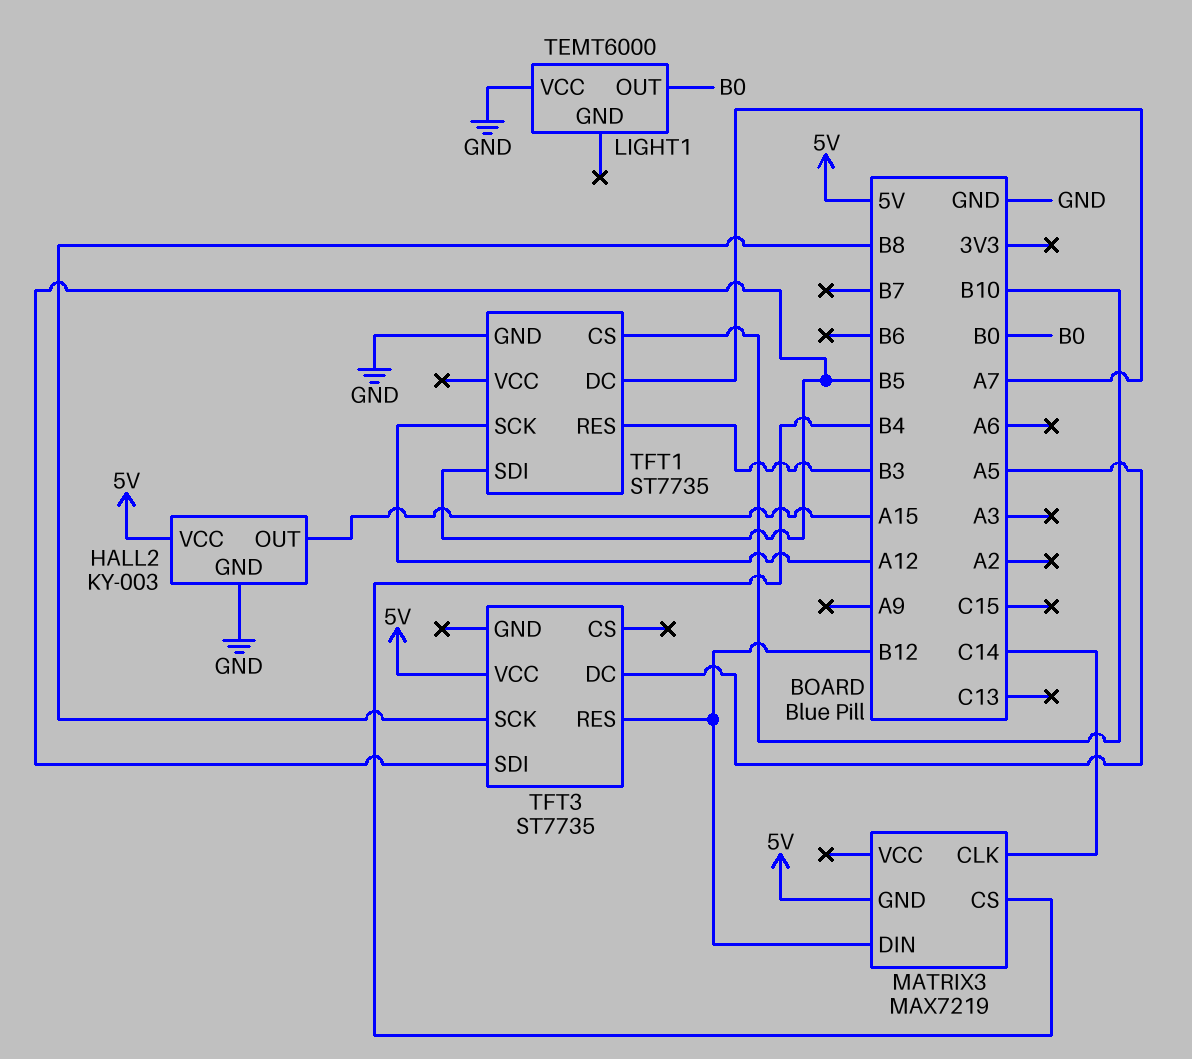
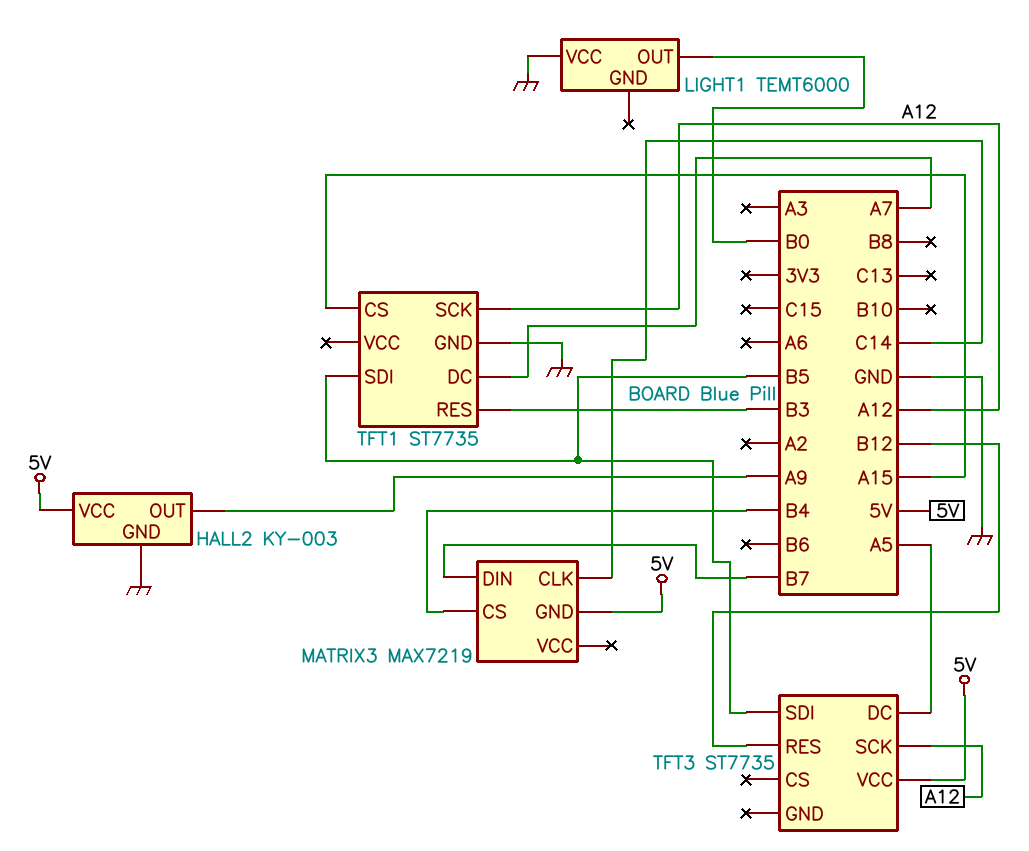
HALL2 pin OUT: A15 -> A9
MATRIX3 pin DIN: B12 -> B7
TFT1 pin CS: B10 -> A15
TFT3 pin SCK: B8 -> A12

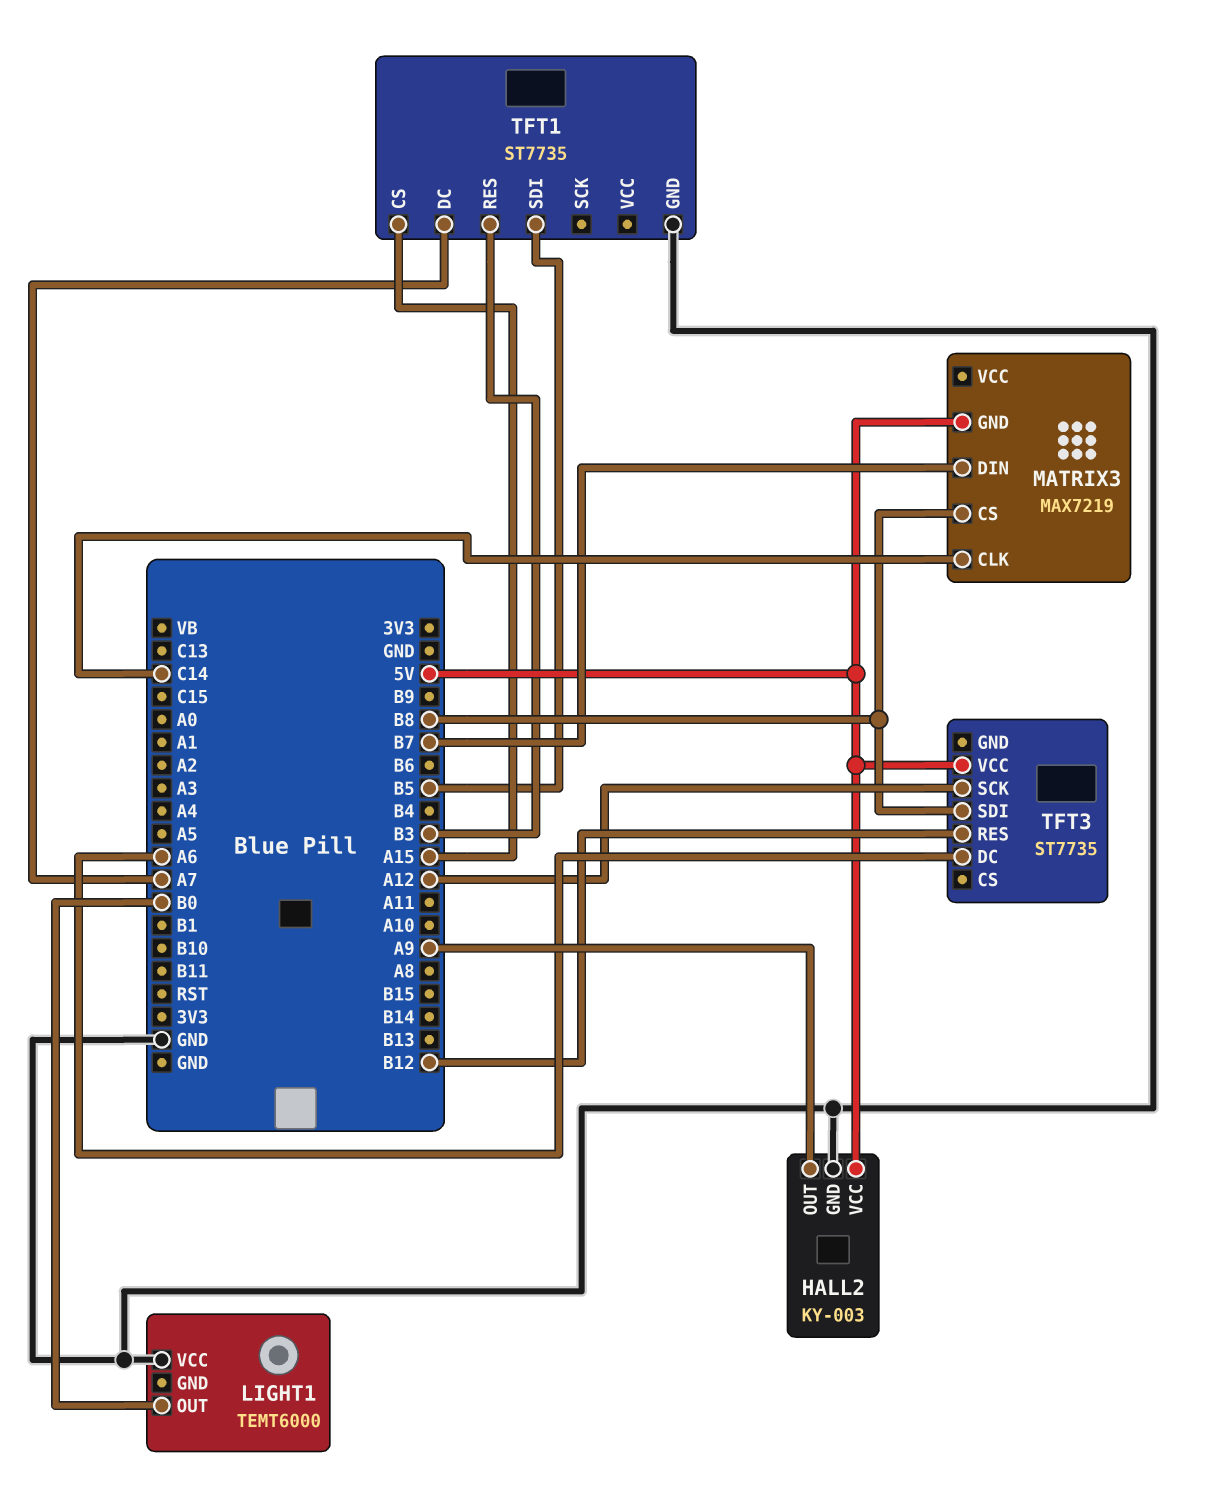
MATRIX3 pin CS: B4 -> B8
TFT1 pin SCK: A12 -> none
TFT3 pin DC: A5 -> A6
TFT3 pin SDI: B5 -> B8

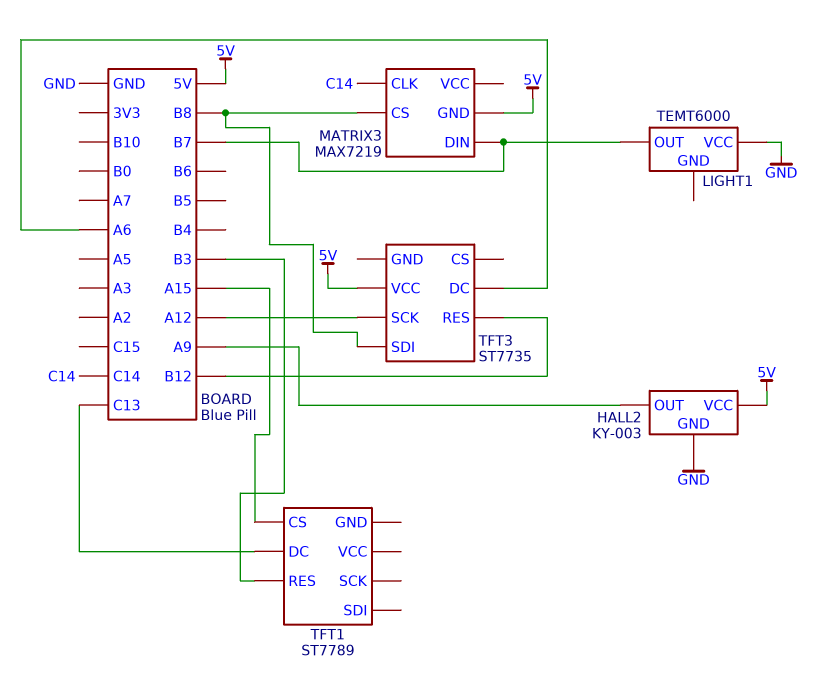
LIGHT1 pin OUT: B0 -> B7
TFT1: ST7735 -> ST7789
TFT1 pin DC: A7 -> C13
TFT1 pin GND: GND -> none
TFT1 pin SDI: B5 -> none

